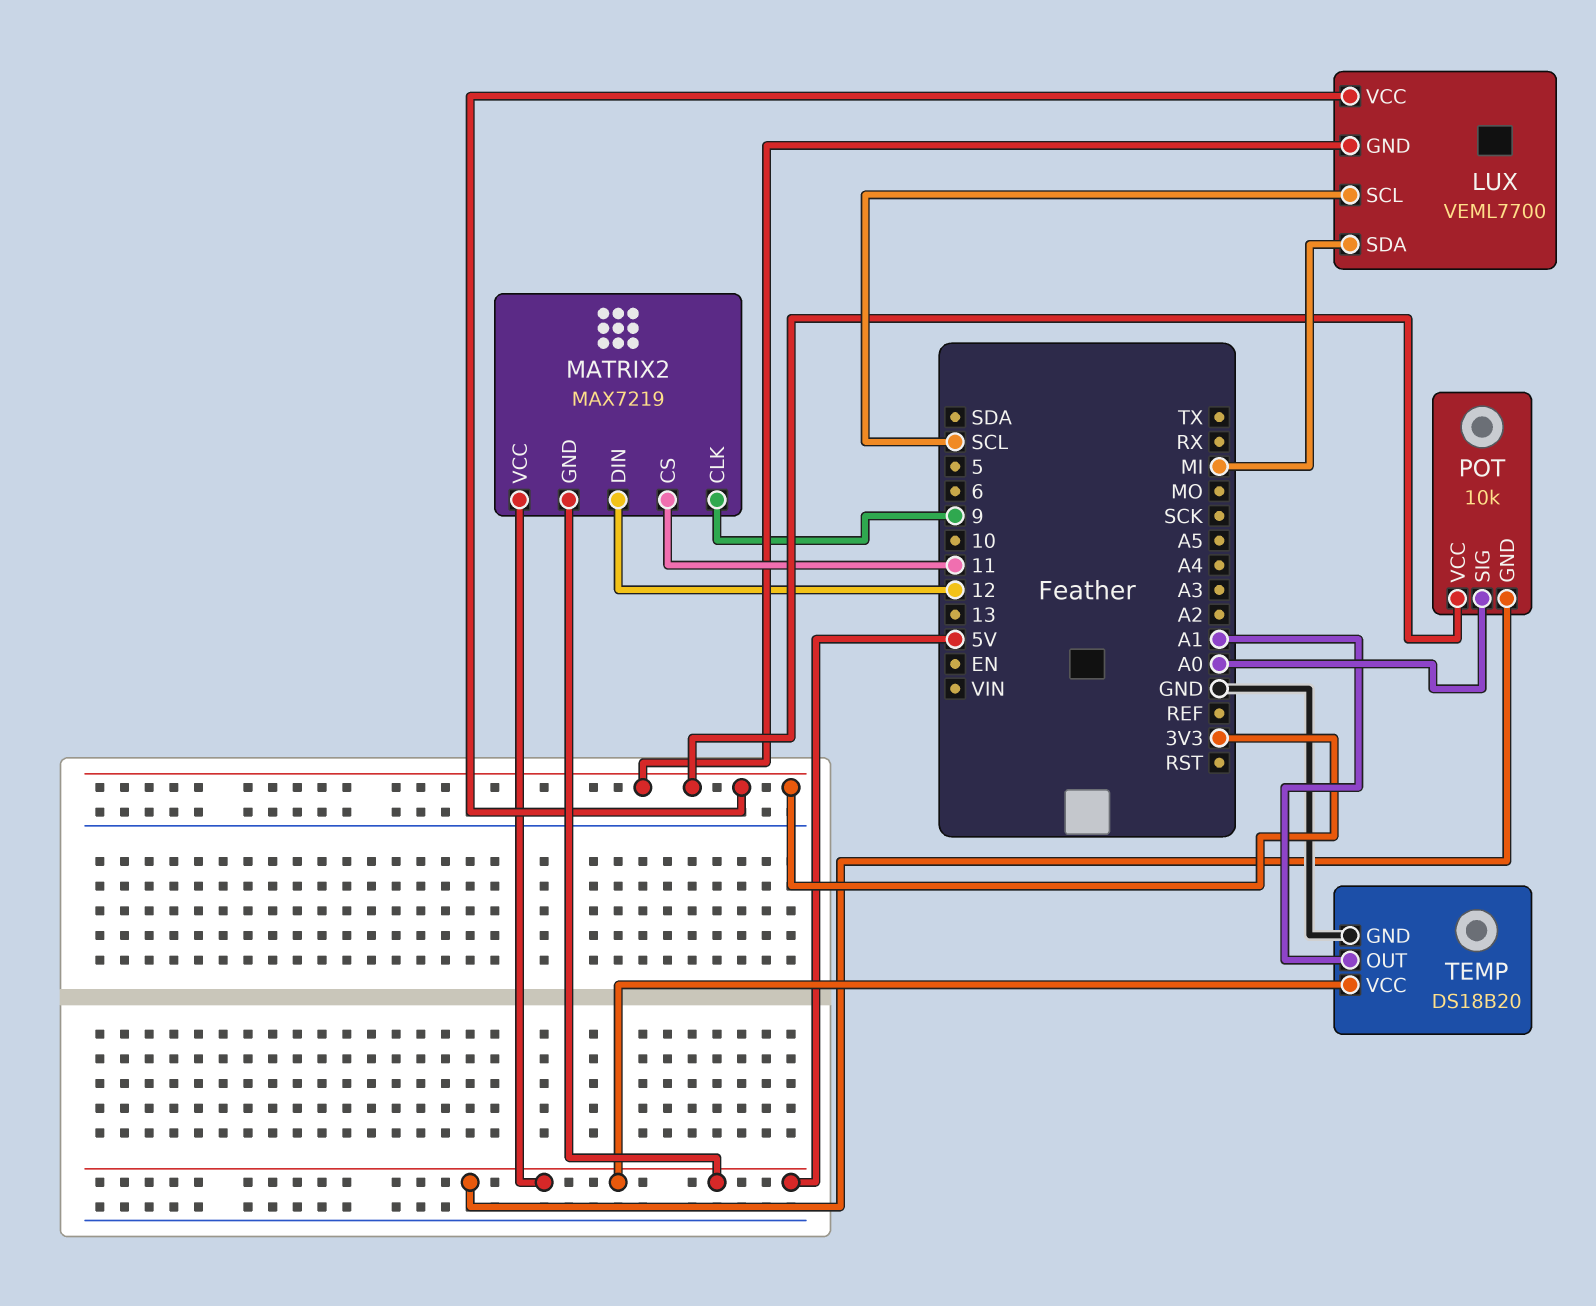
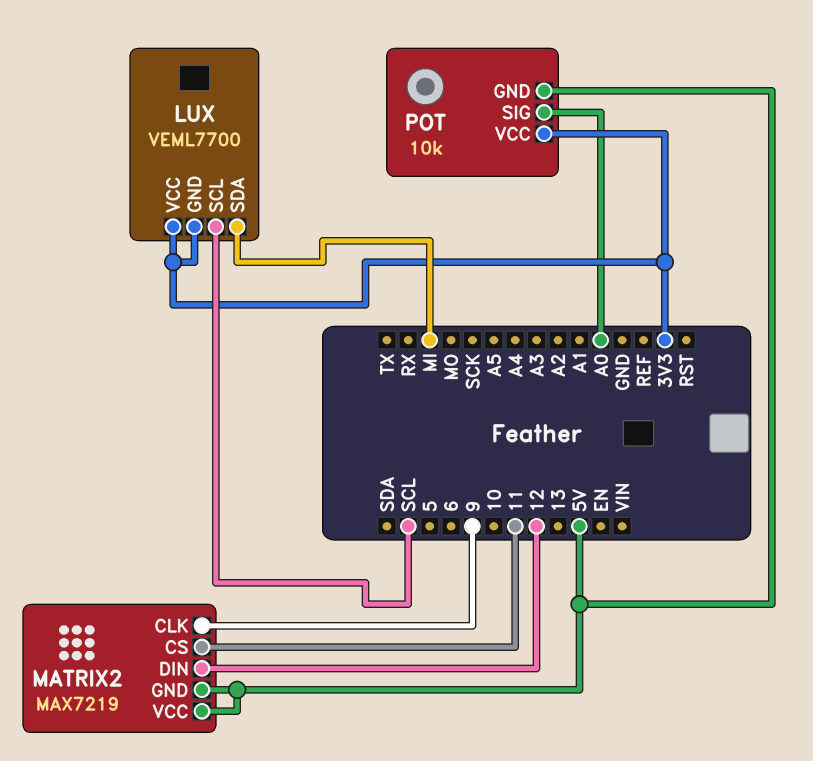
TEMP: DS18B20 -> none
TEMP pin GND: GND -> none
TEMP pin OUT: A1 -> none
TEMP pin VCC: 5V -> none

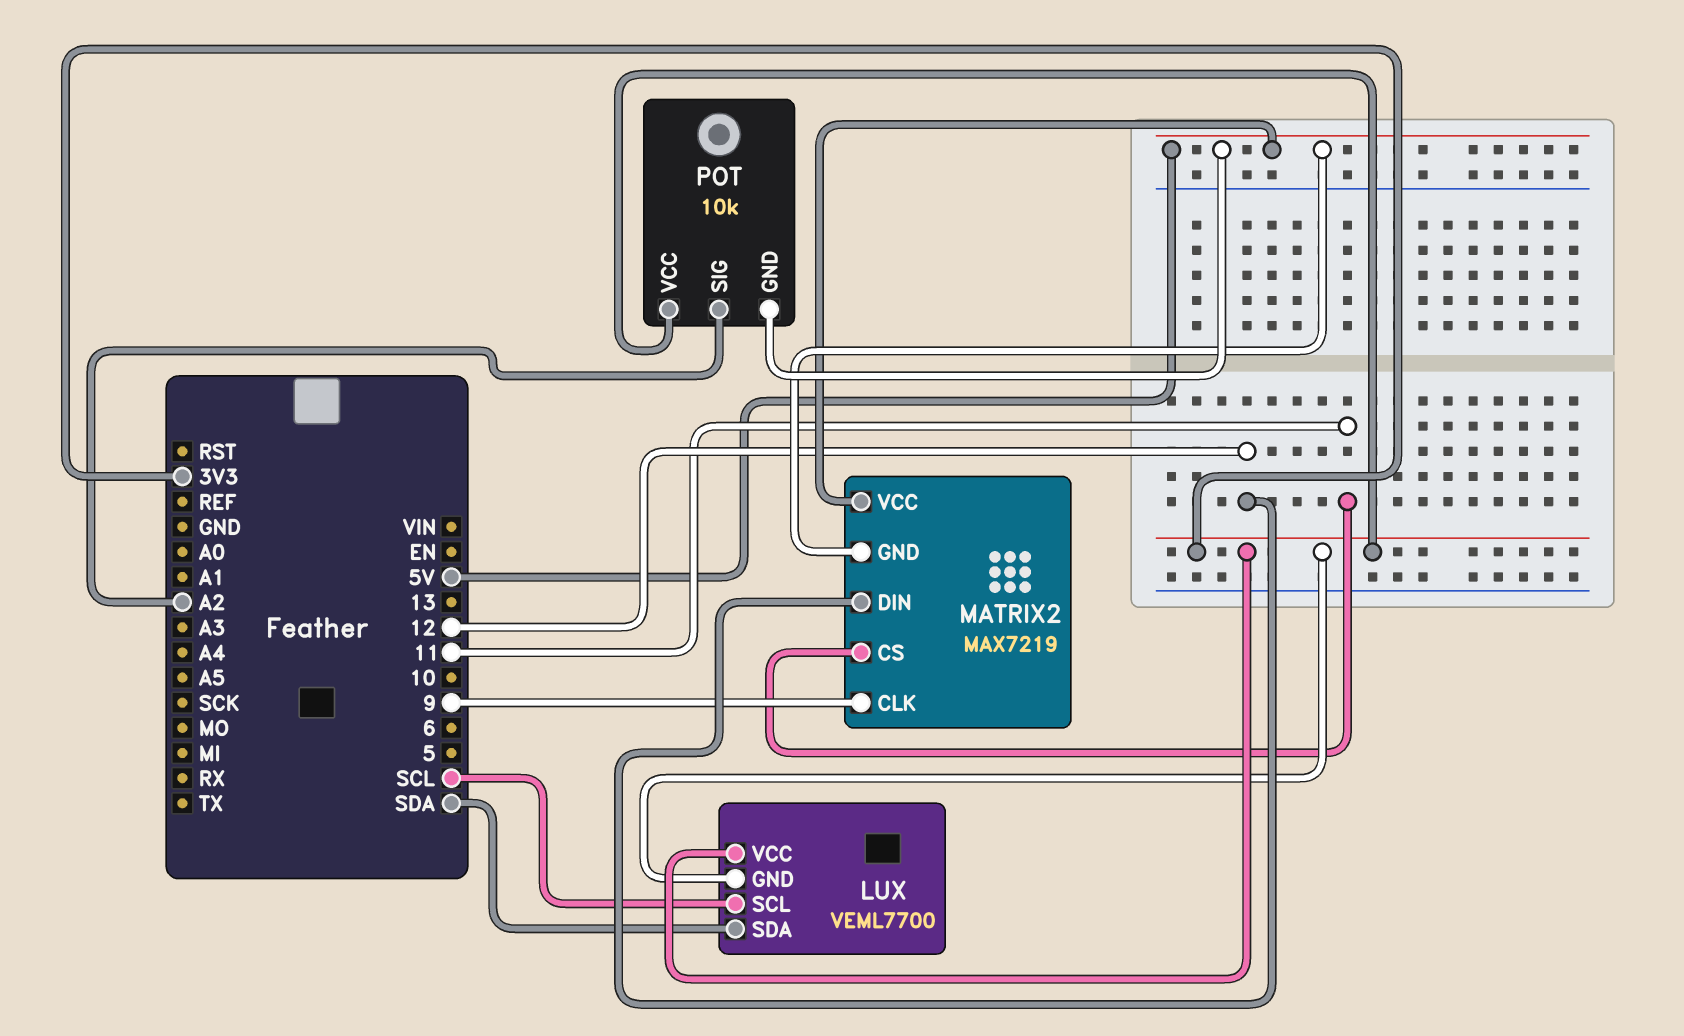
LUX pin SDA: MI -> SDA
POT pin SIG: A0 -> A2

